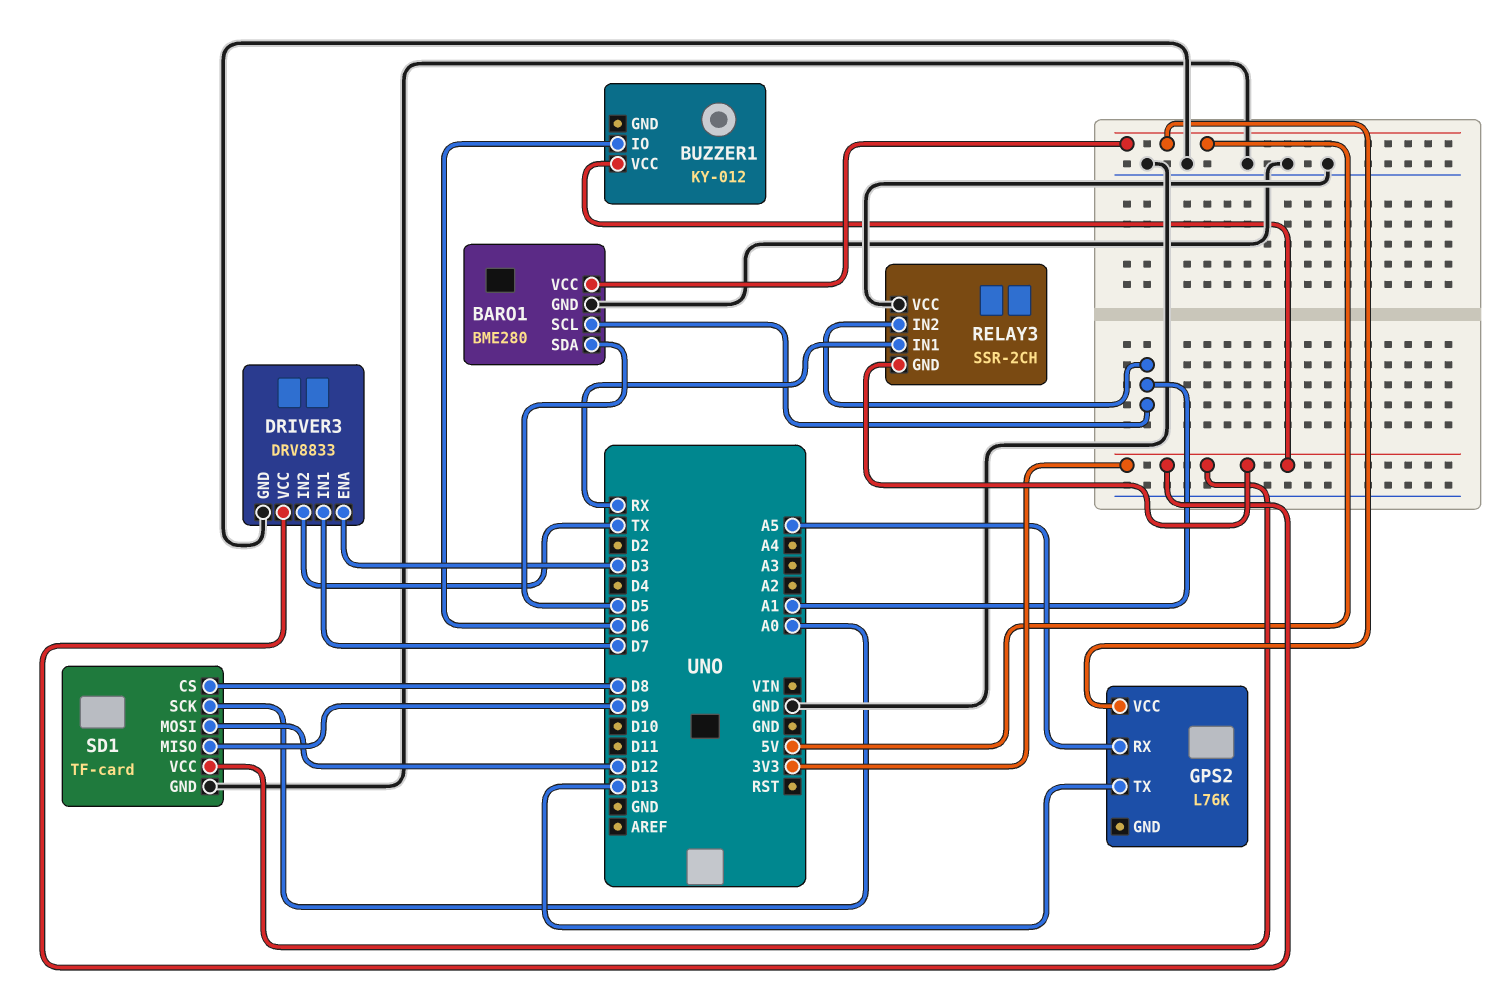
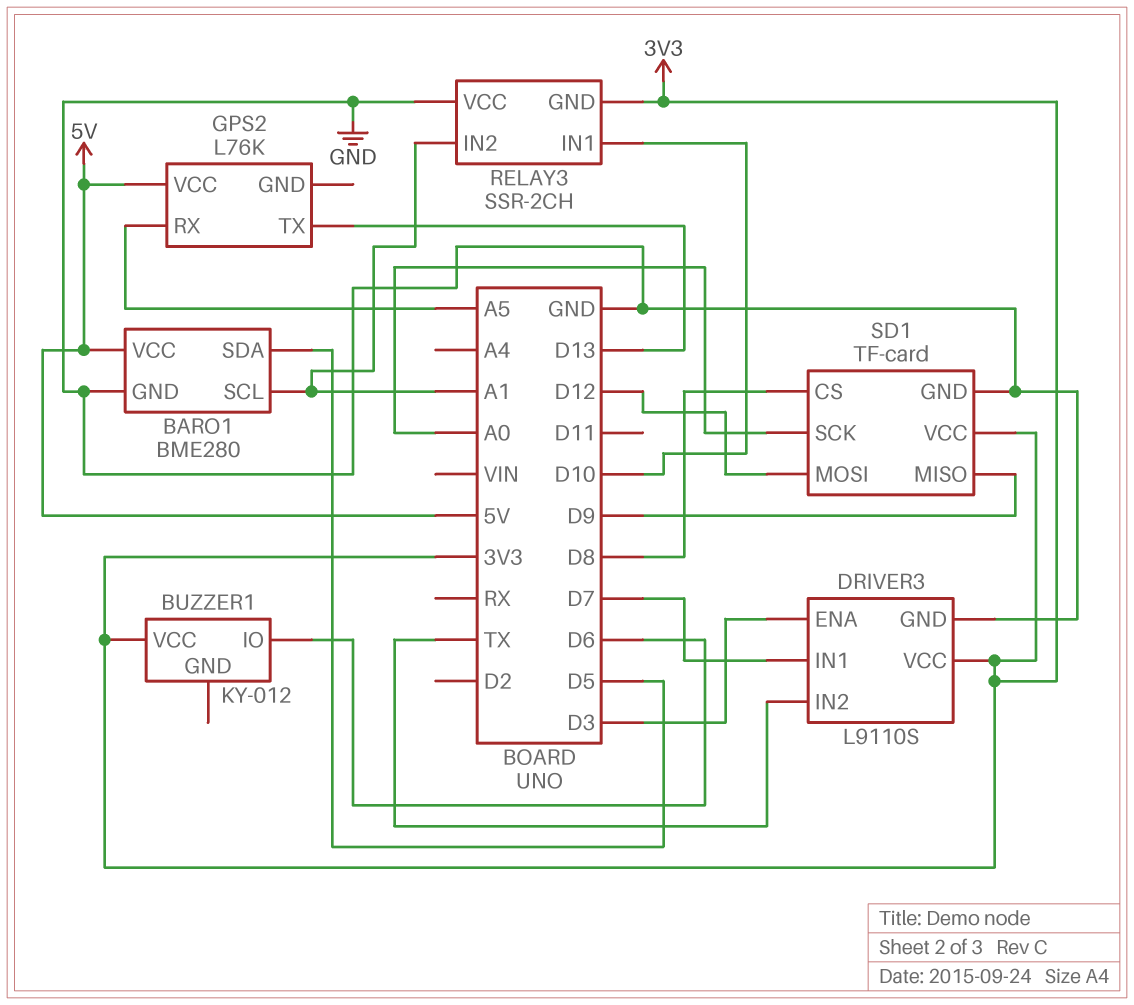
DRIVER3: DRV8833 -> L9110S
RELAY3 pin IN1: RX -> D10

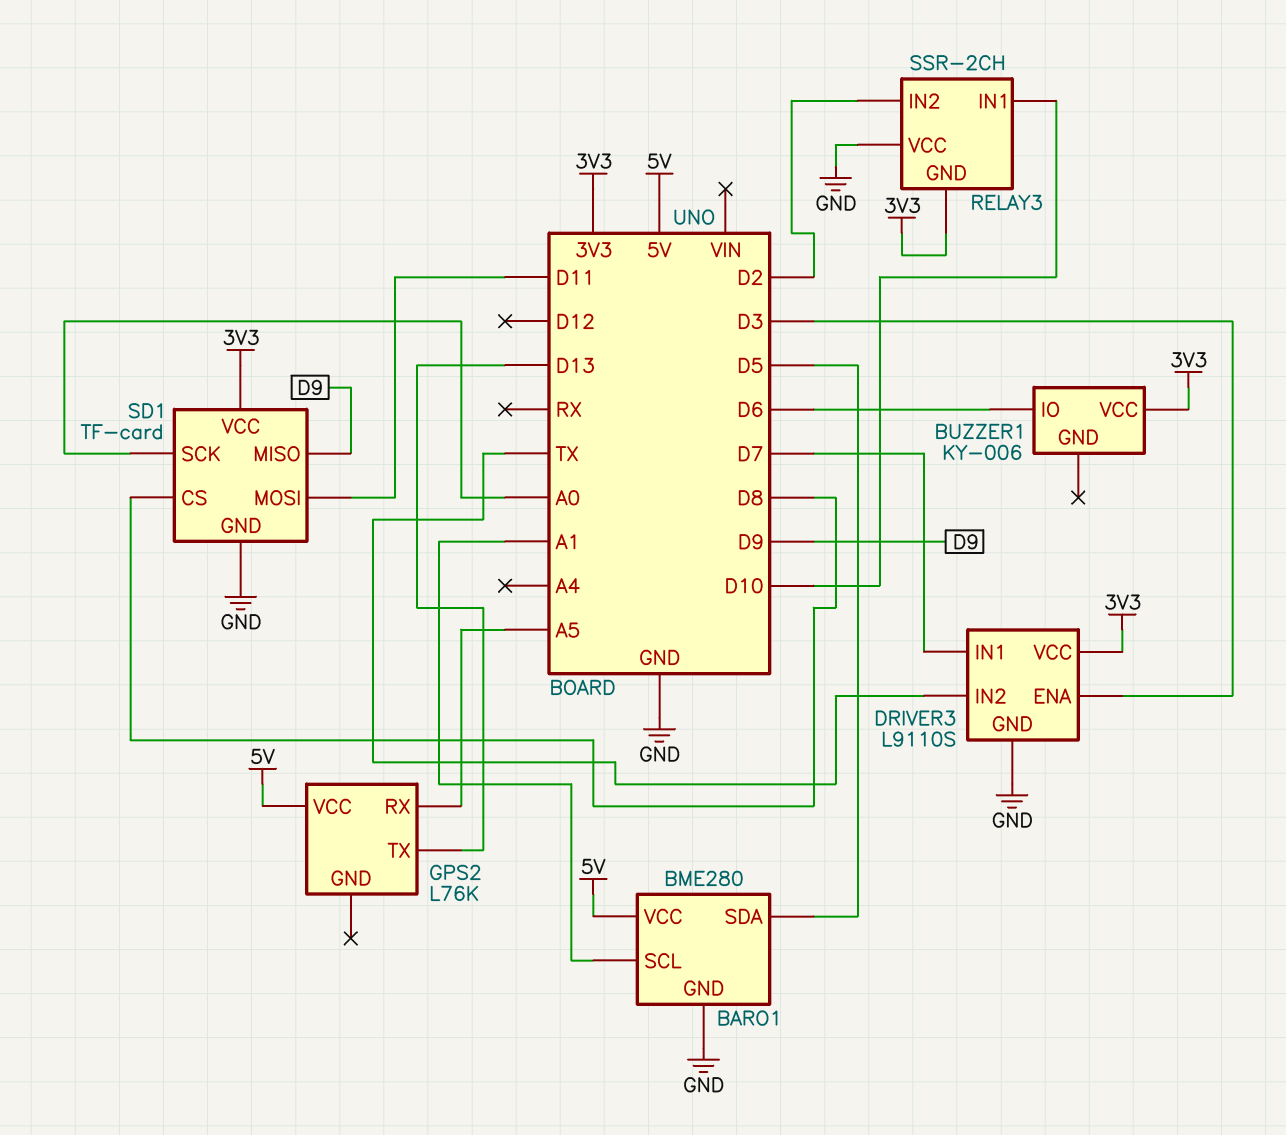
BUZZER1: KY-012 -> KY-006
RELAY3 pin IN2: A1 -> D2
SD1 pin MOSI: D12 -> D11

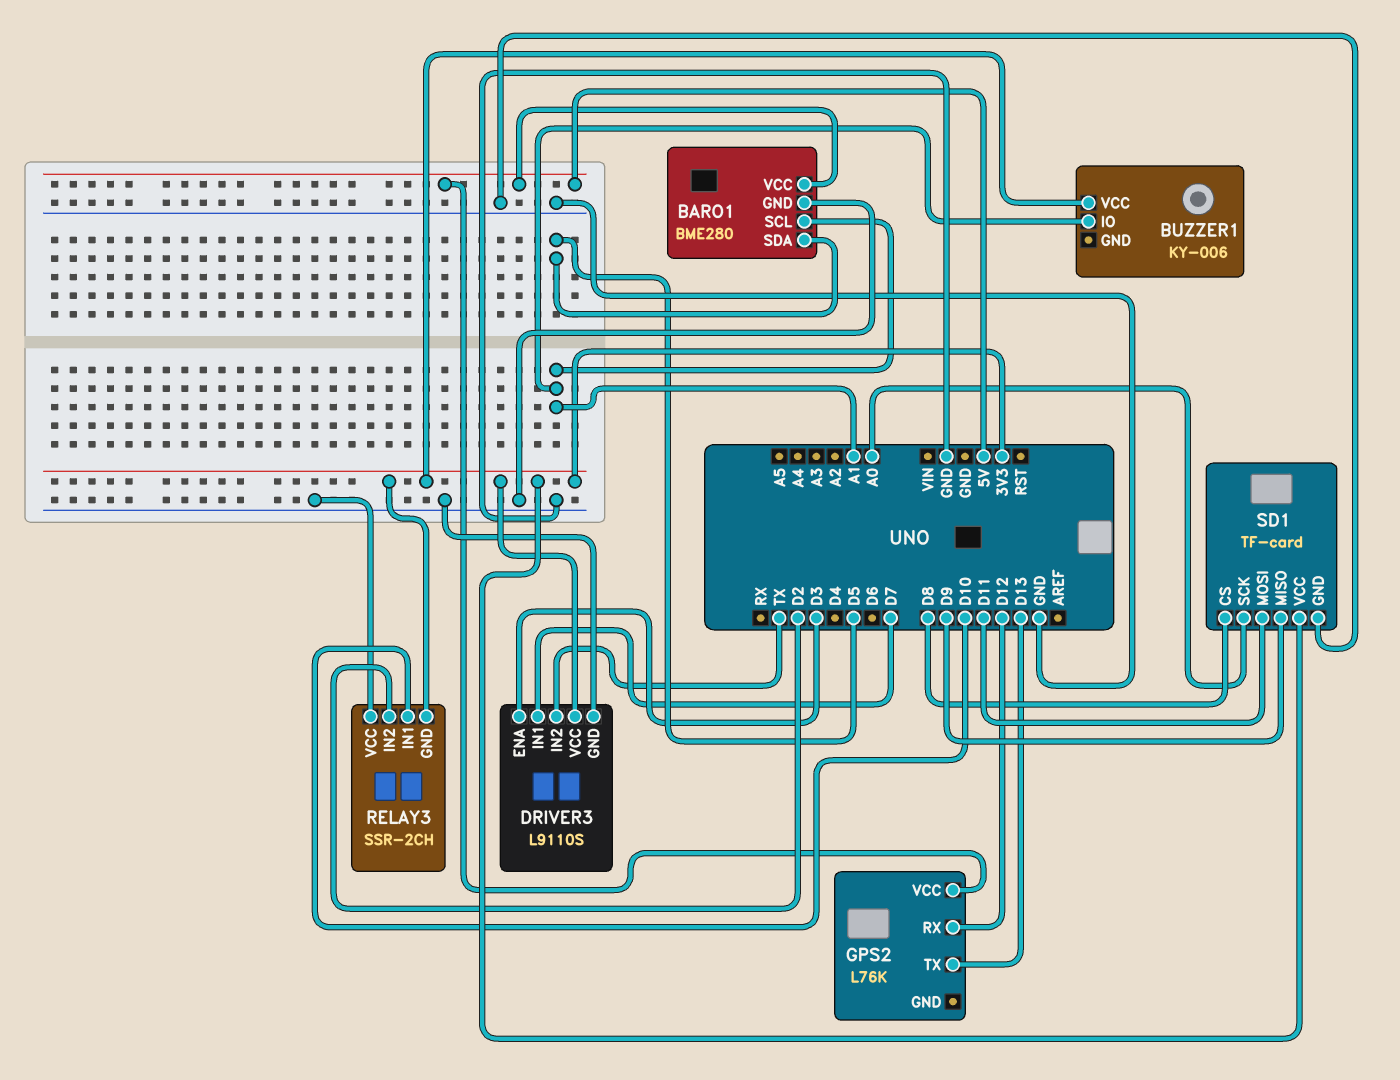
BUZZER1 pin IO: D6 -> A1
GPS2 pin RX: A5 -> D12

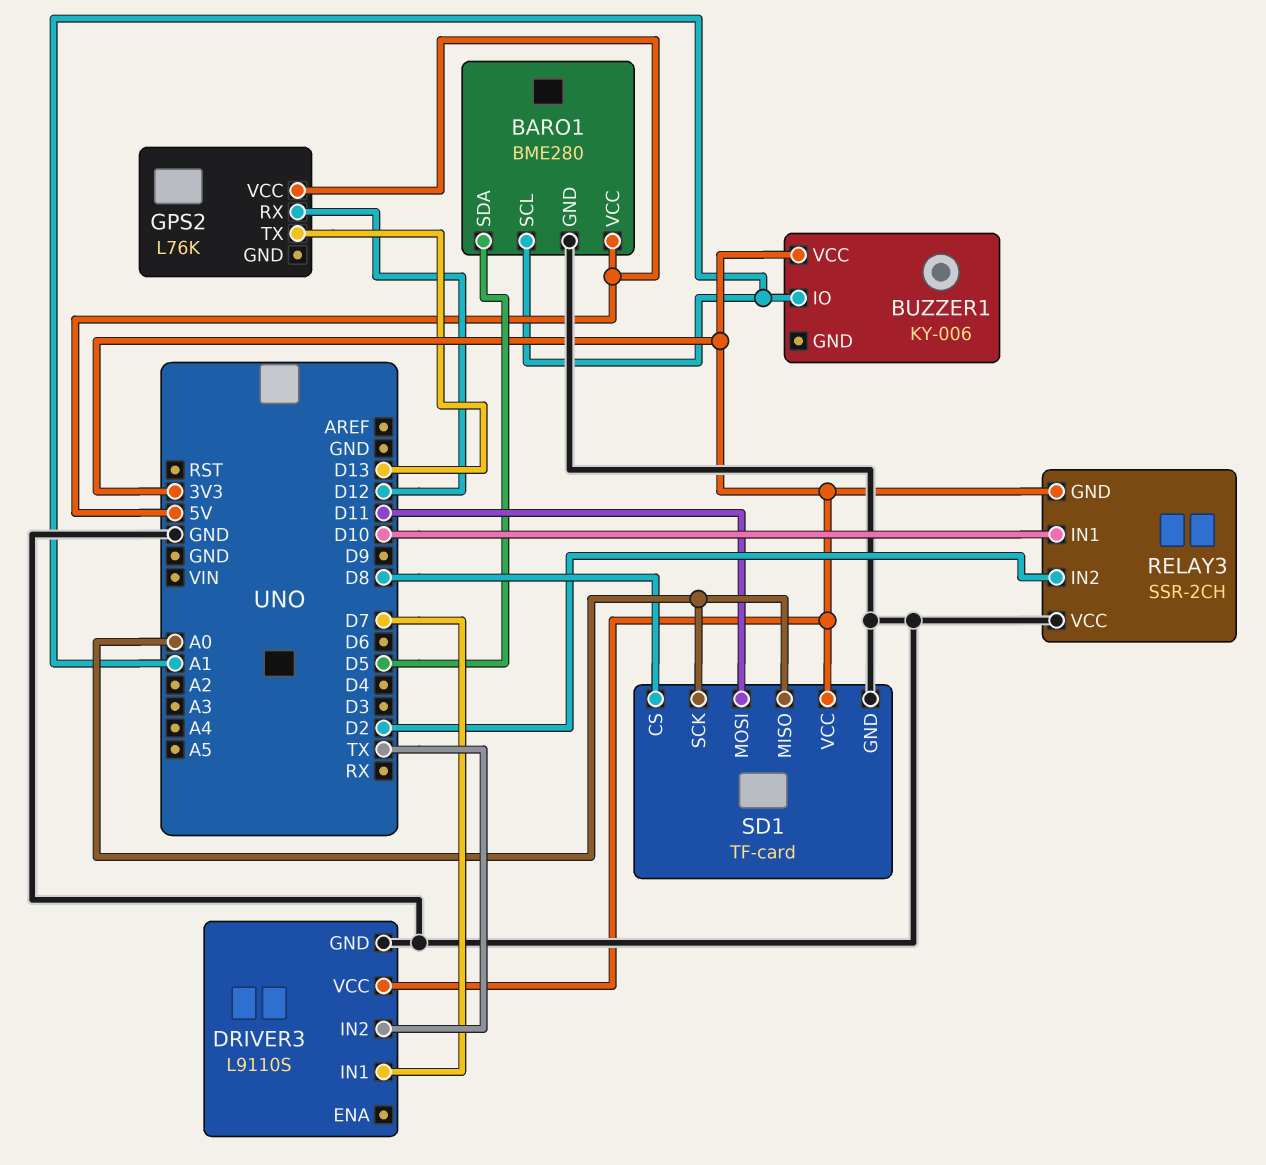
DRIVER3 pin ENA: D3 -> none
SD1 pin MISO: D9 -> A0

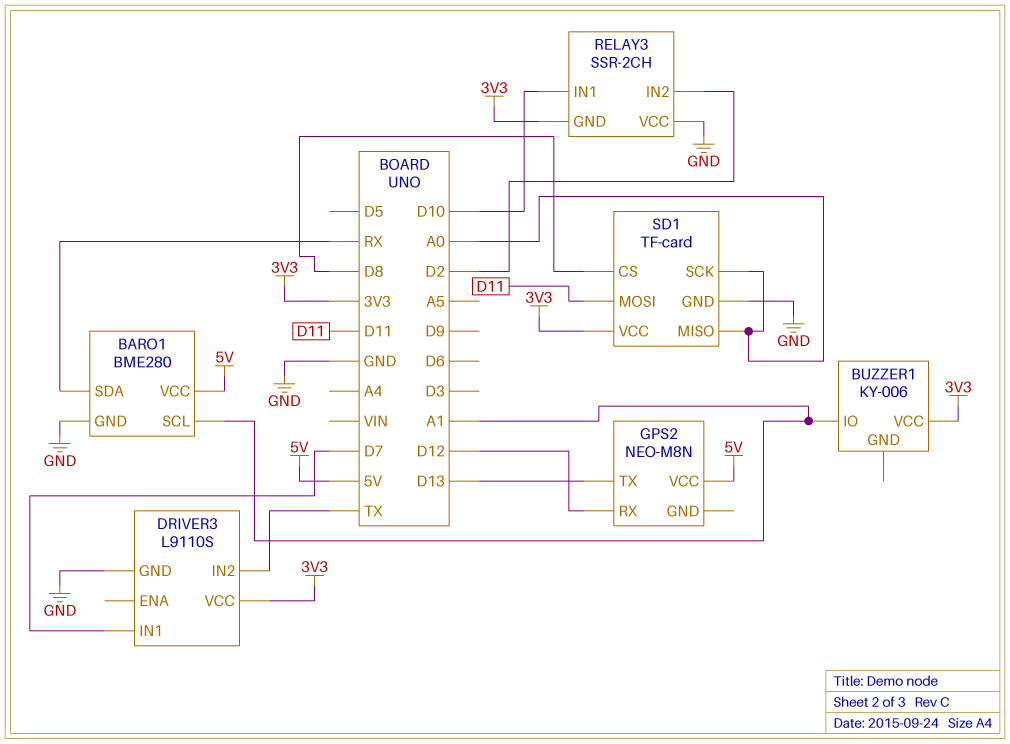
BARO1 pin SDA: D5 -> RX
GPS2: L76K -> NEO-M8N

